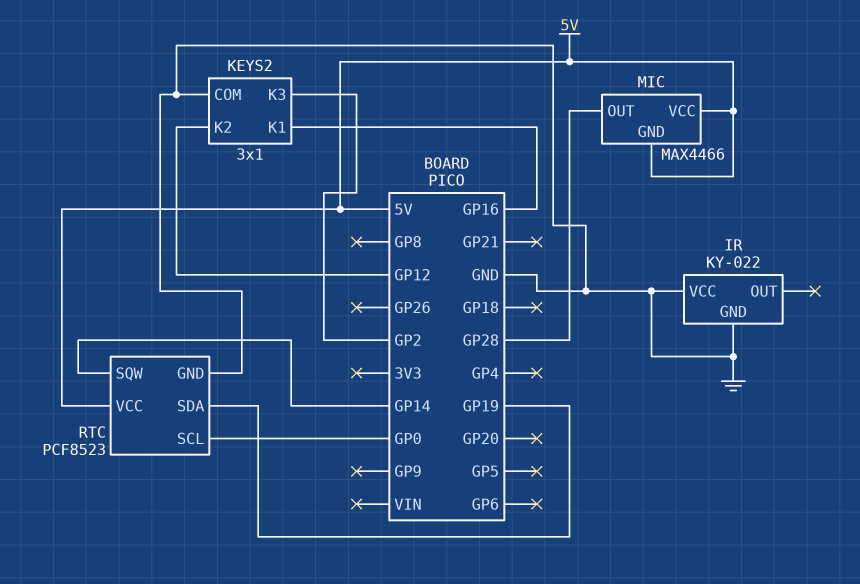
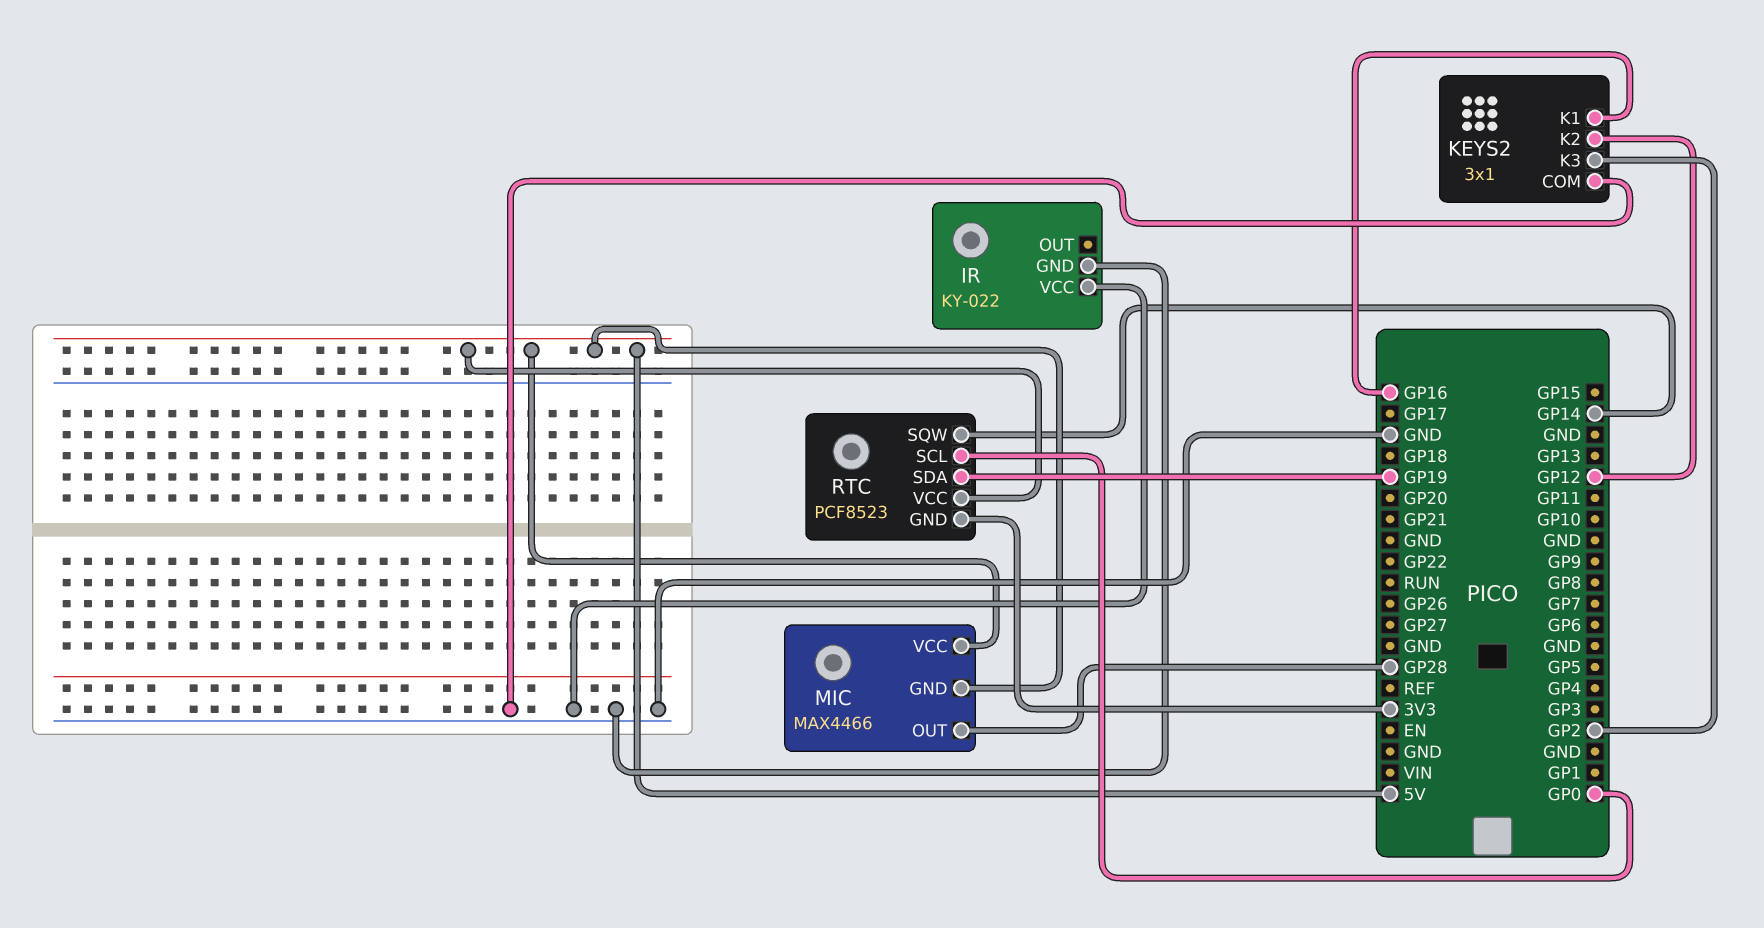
RTC pin GND: GND -> 3V3

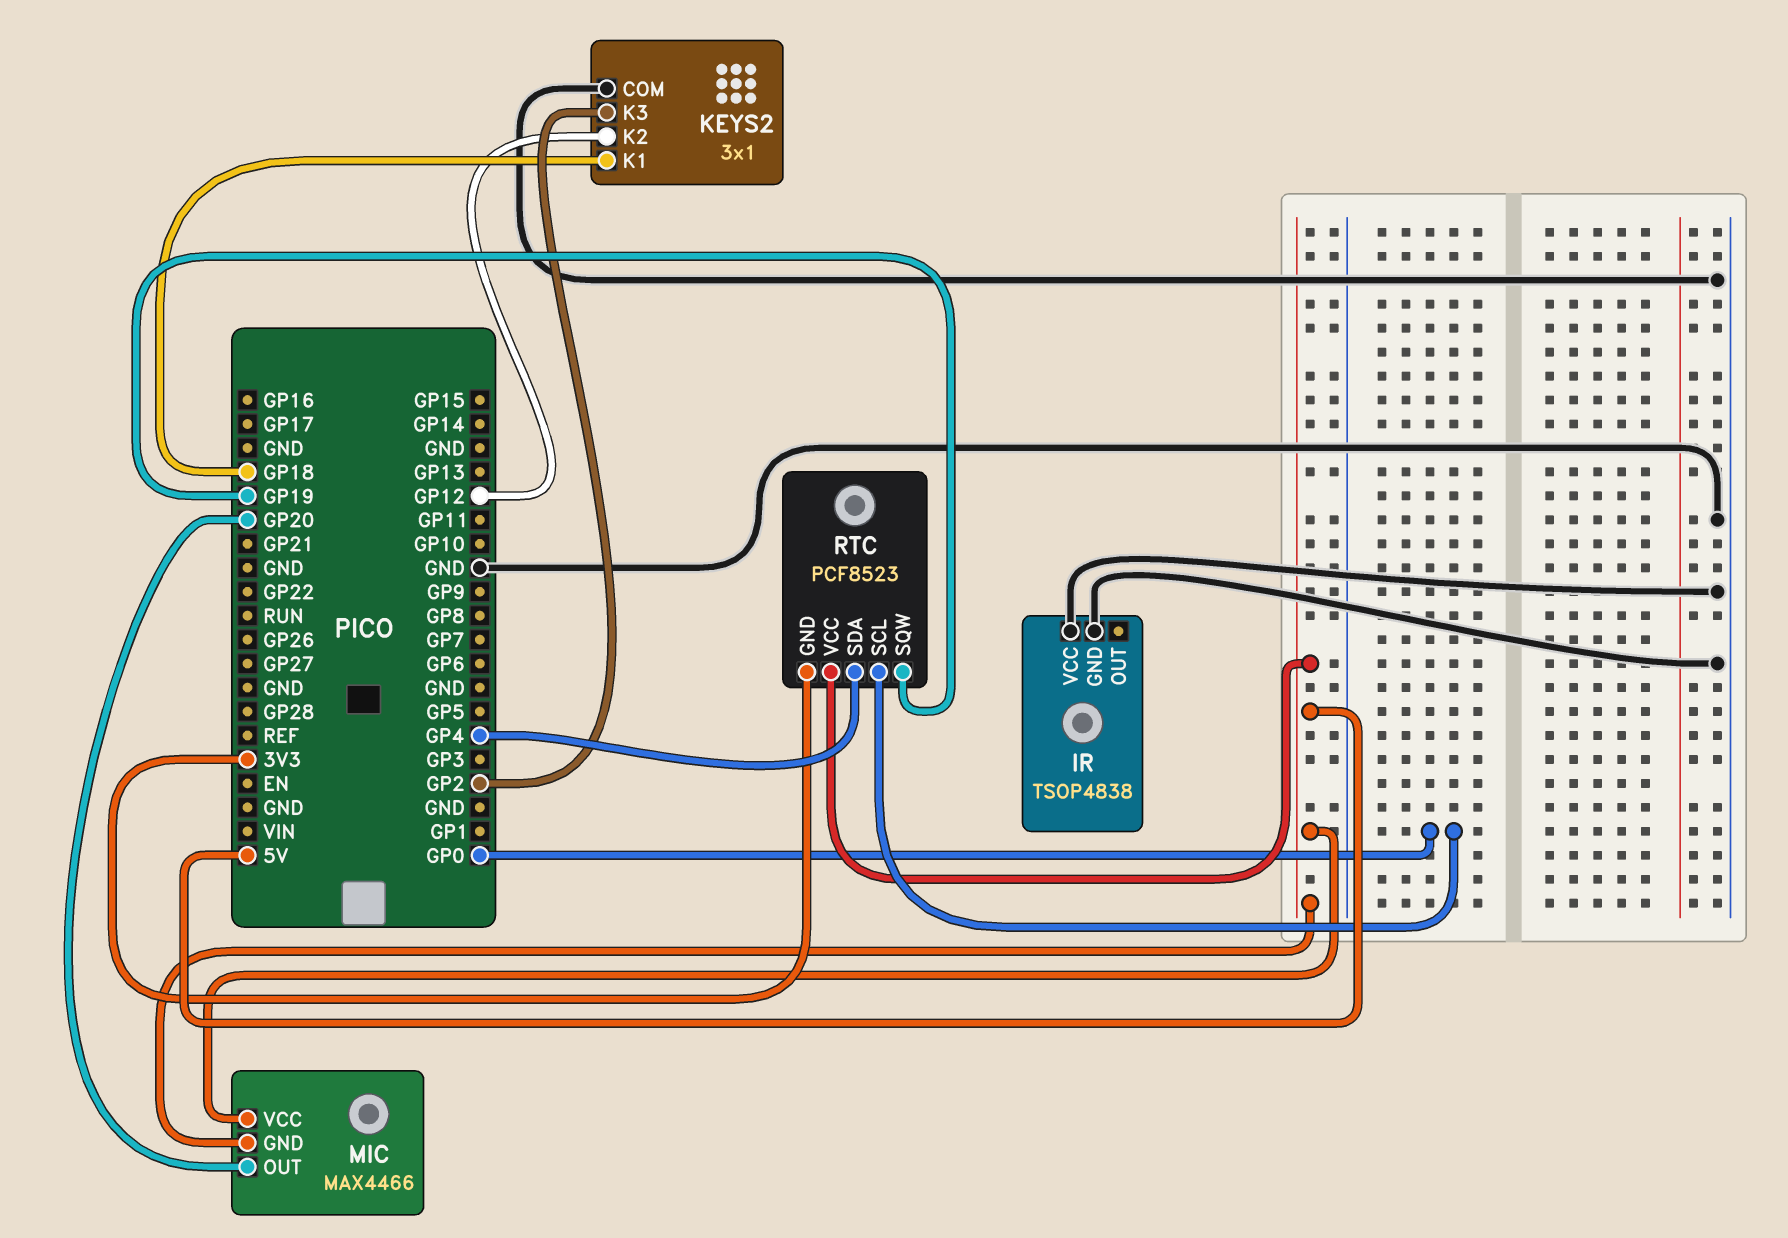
IR: KY-022 -> TSOP4838
KEYS2 pin K1: GP16 -> GP18
MIC pin OUT: GP28 -> GP20
RTC pin SDA: GP19 -> GP4
RTC pin SQW: GP14 -> GP19

